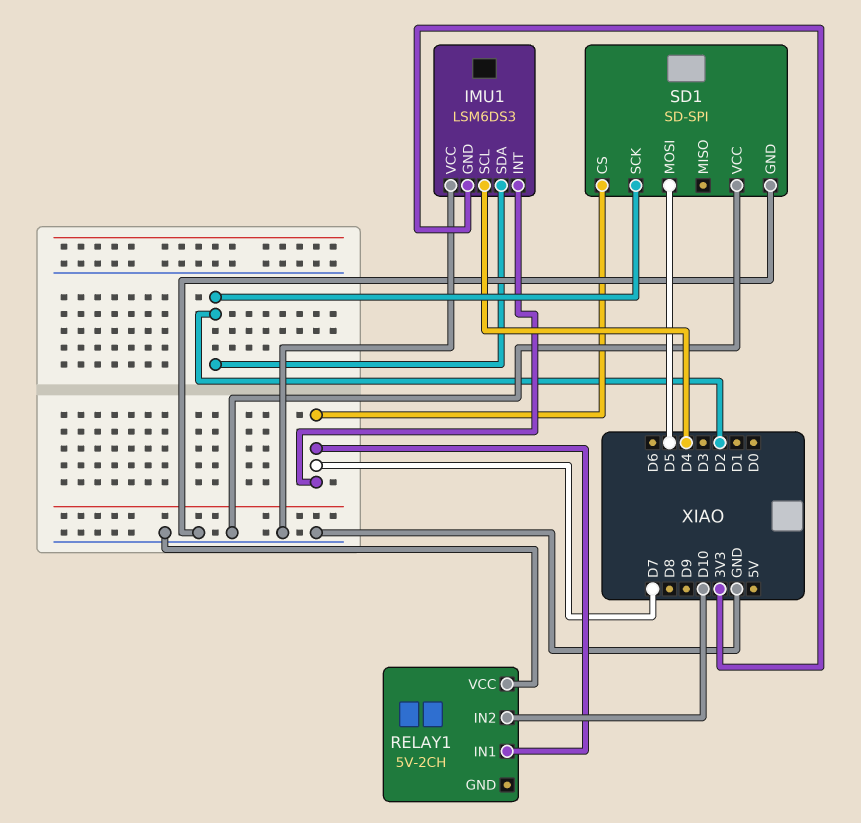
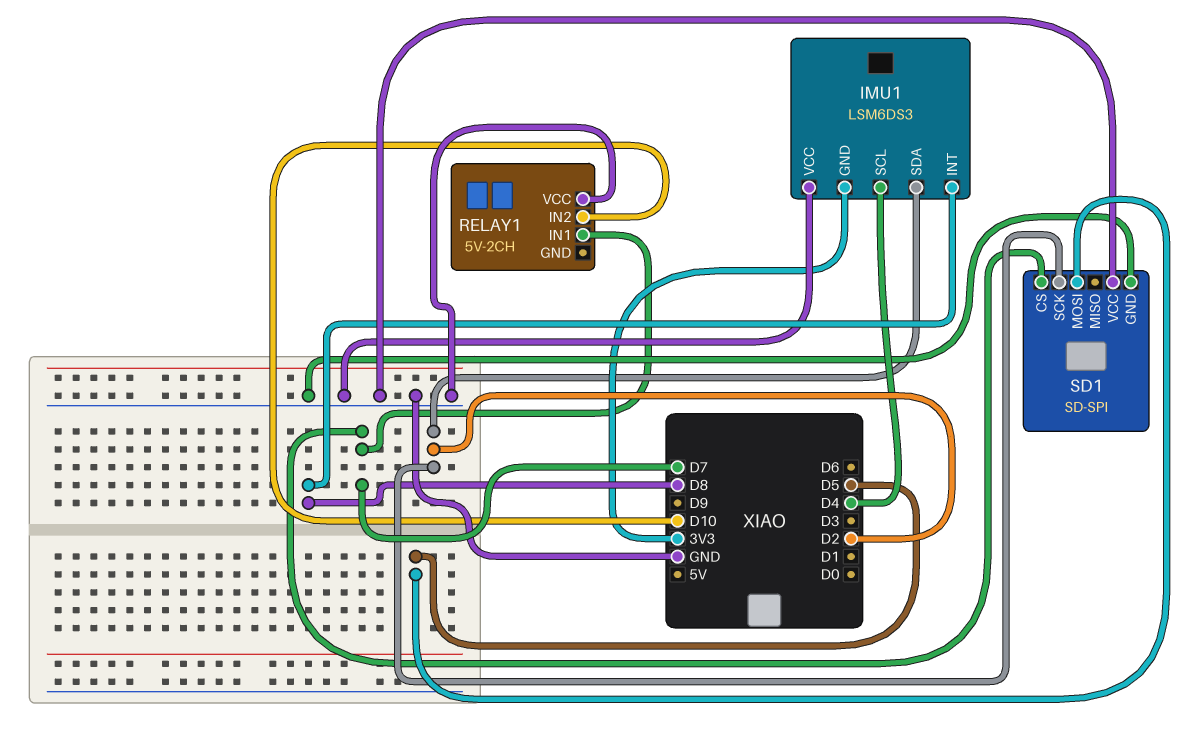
IMU1 pin INT: D7 -> D8

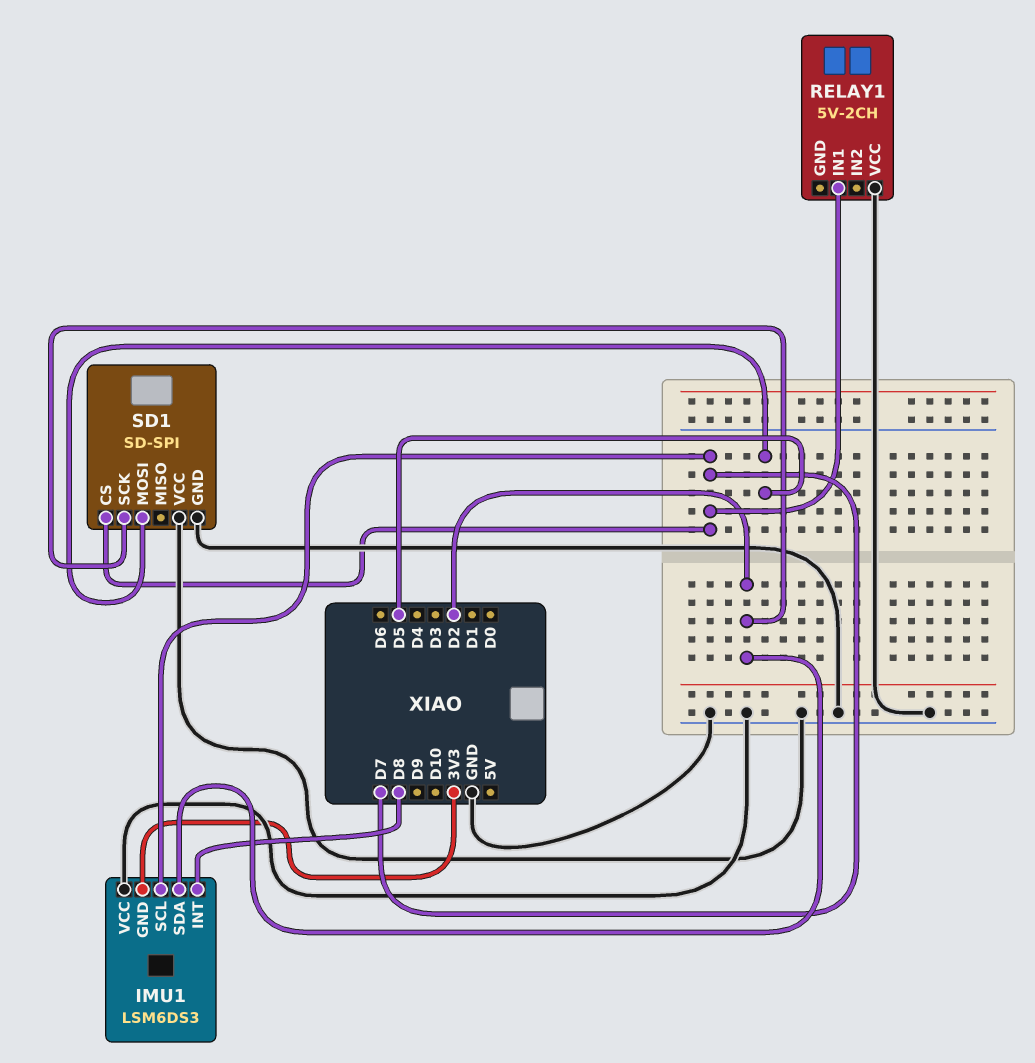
IMU1 pin SCL: D4 -> D7
RELAY1 pin IN2: D10 -> none

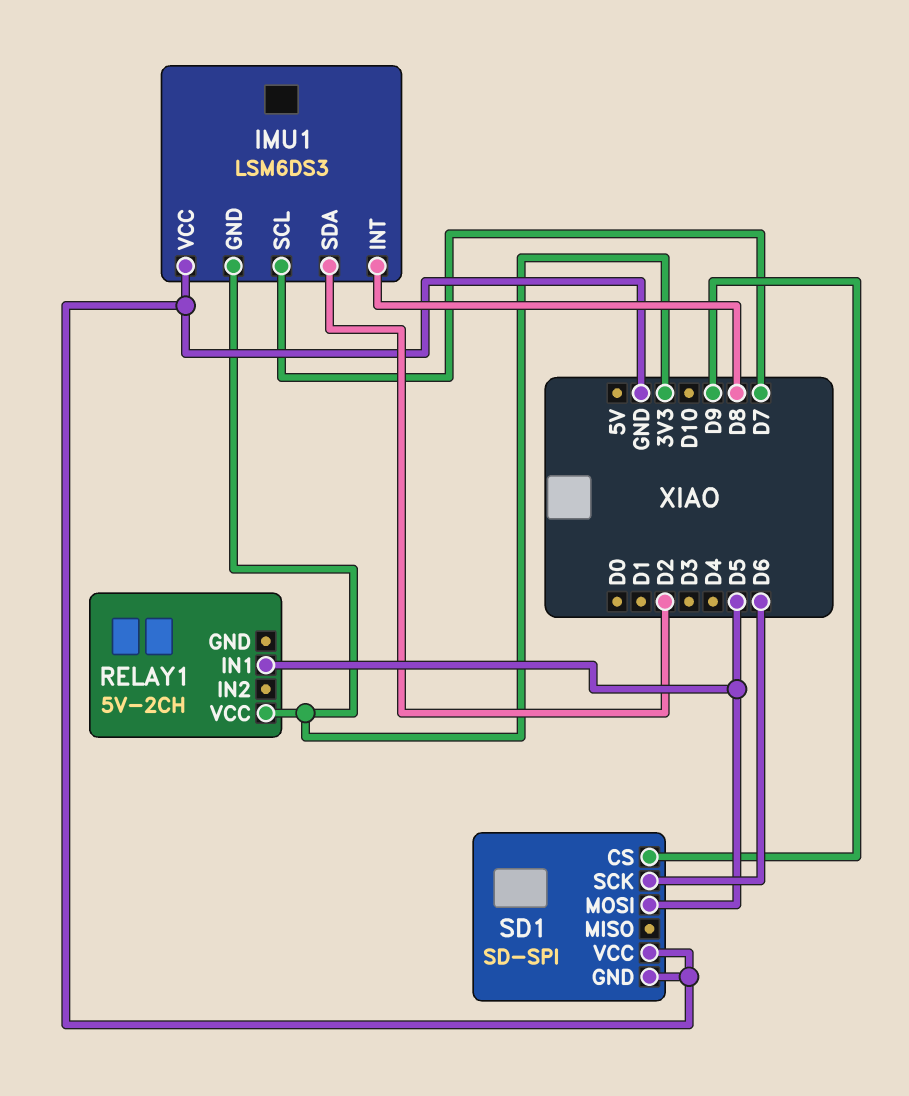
RELAY1 pin IN1: D7 -> D5
RELAY1 pin VCC: GND -> 3V3
SD1 pin CS: D7 -> D9
SD1 pin SCK: D2 -> D6

